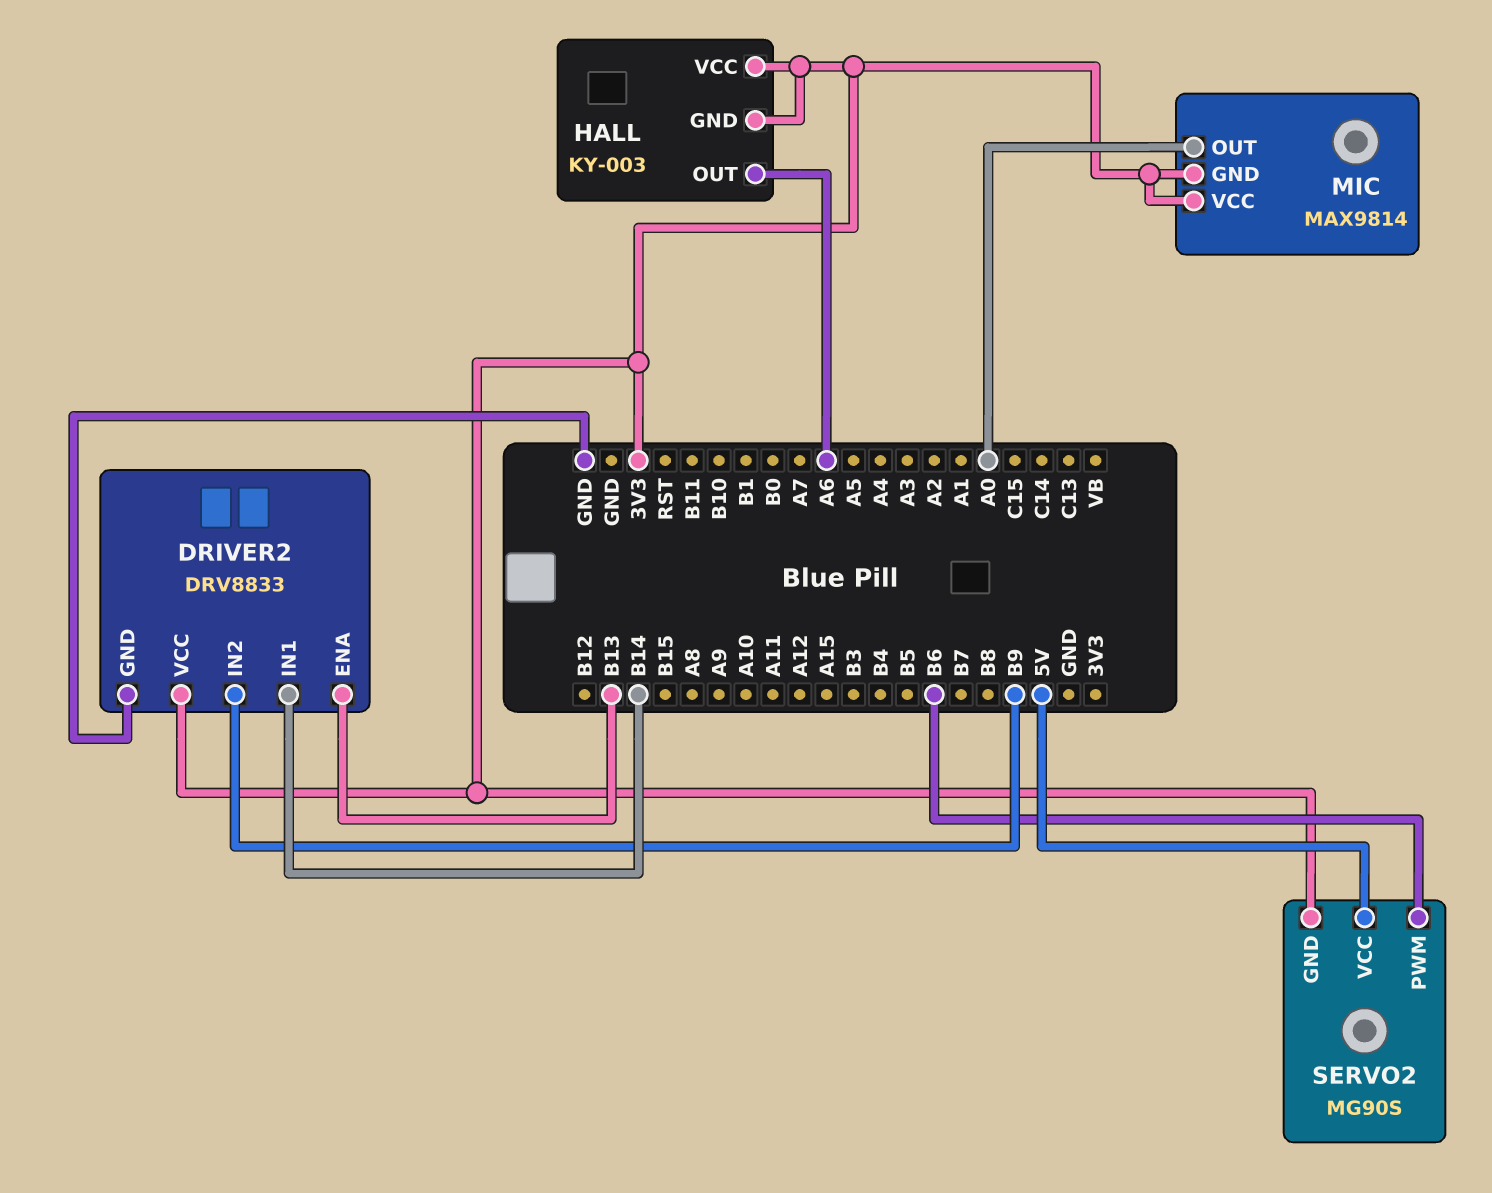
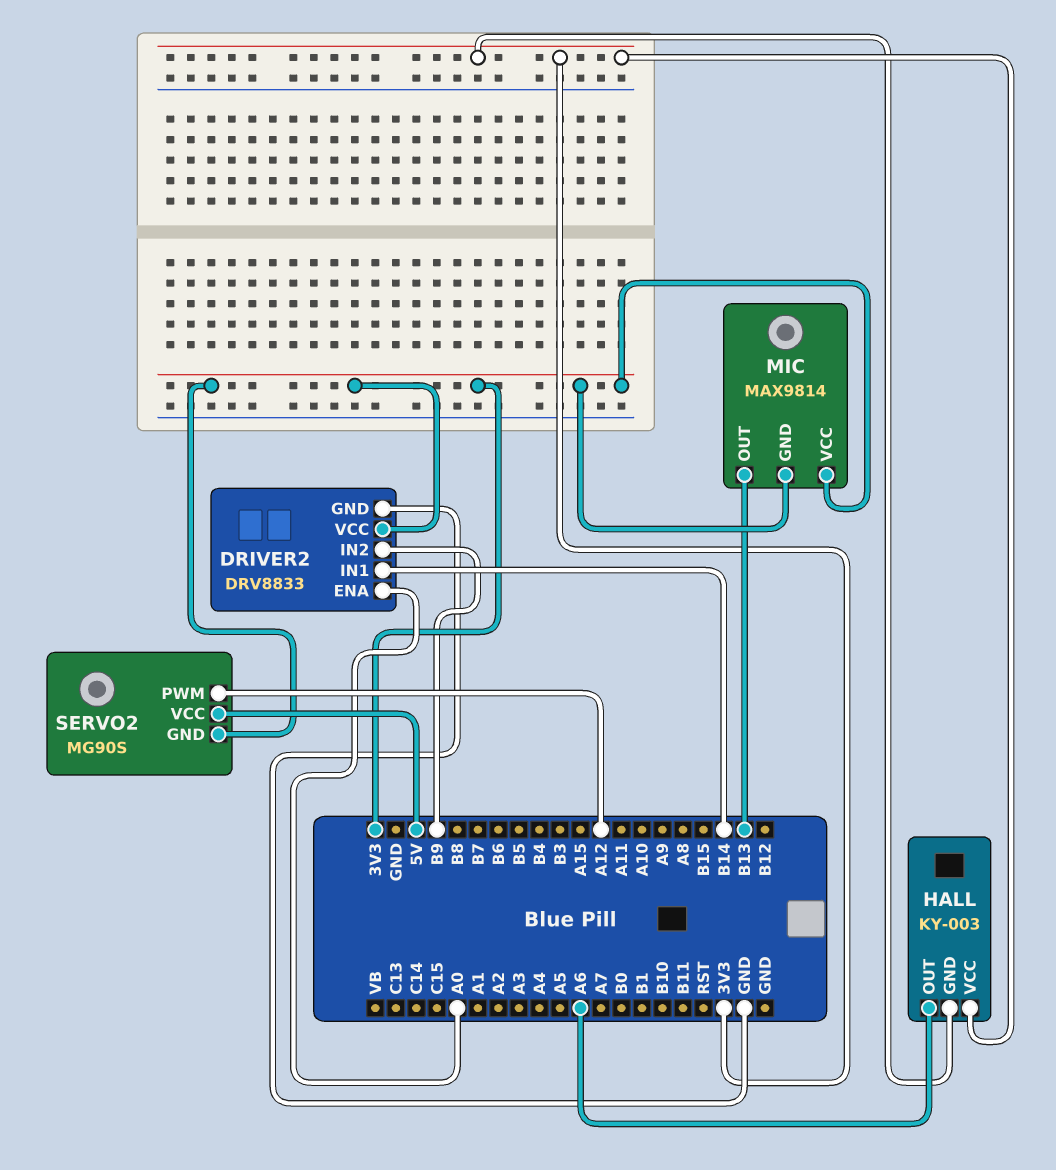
DRIVER2 pin ENA: B13 -> A0
MIC pin OUT: A0 -> B13
SERVO2 pin PWM: B6 -> A12

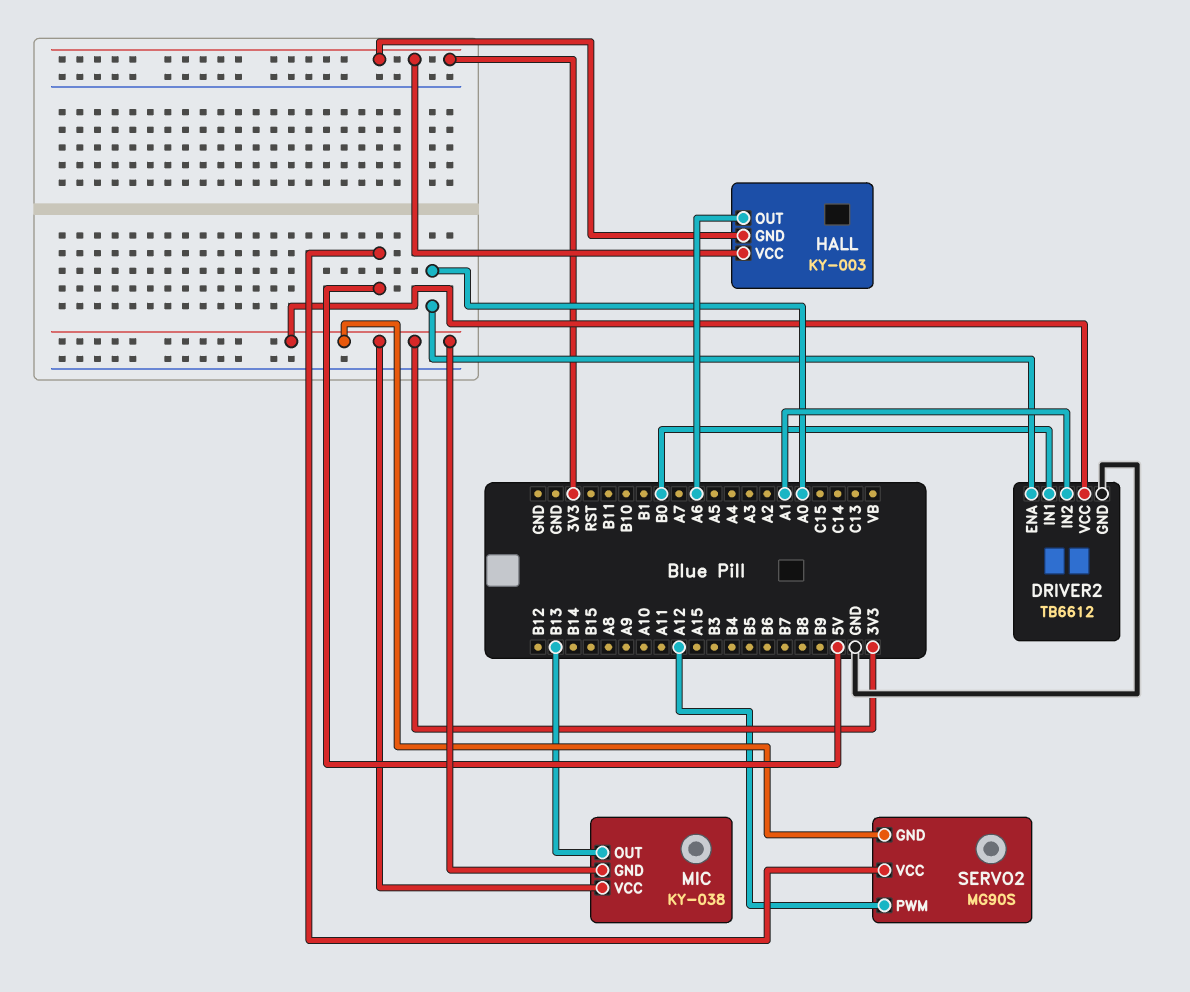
DRIVER2: DRV8833 -> TB6612
DRIVER2 pin IN1: B14 -> B0
DRIVER2 pin IN2: B9 -> A1
MIC: MAX9814 -> KY-038

